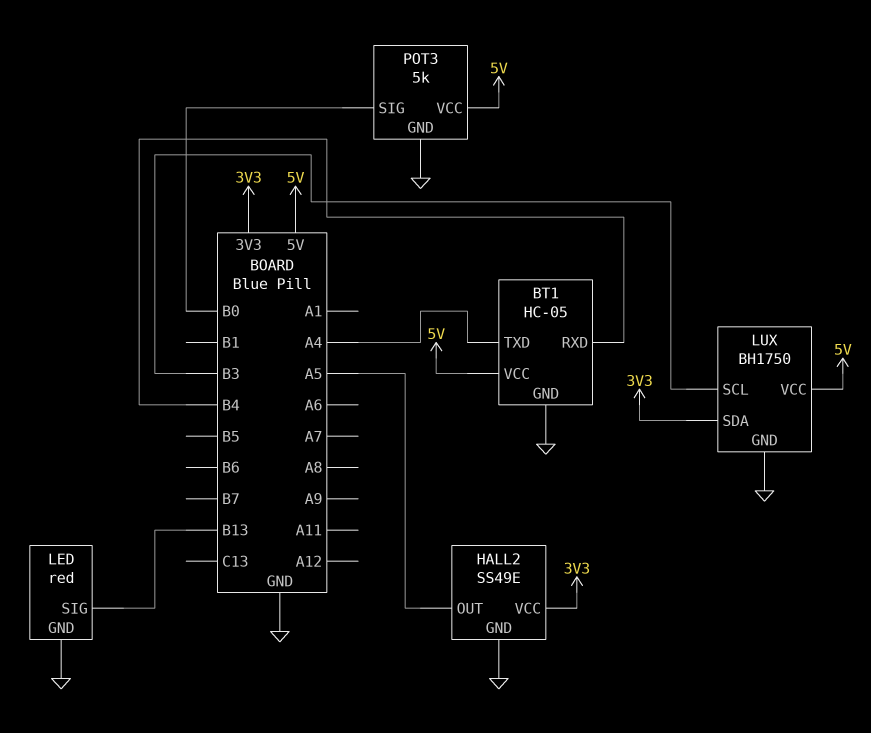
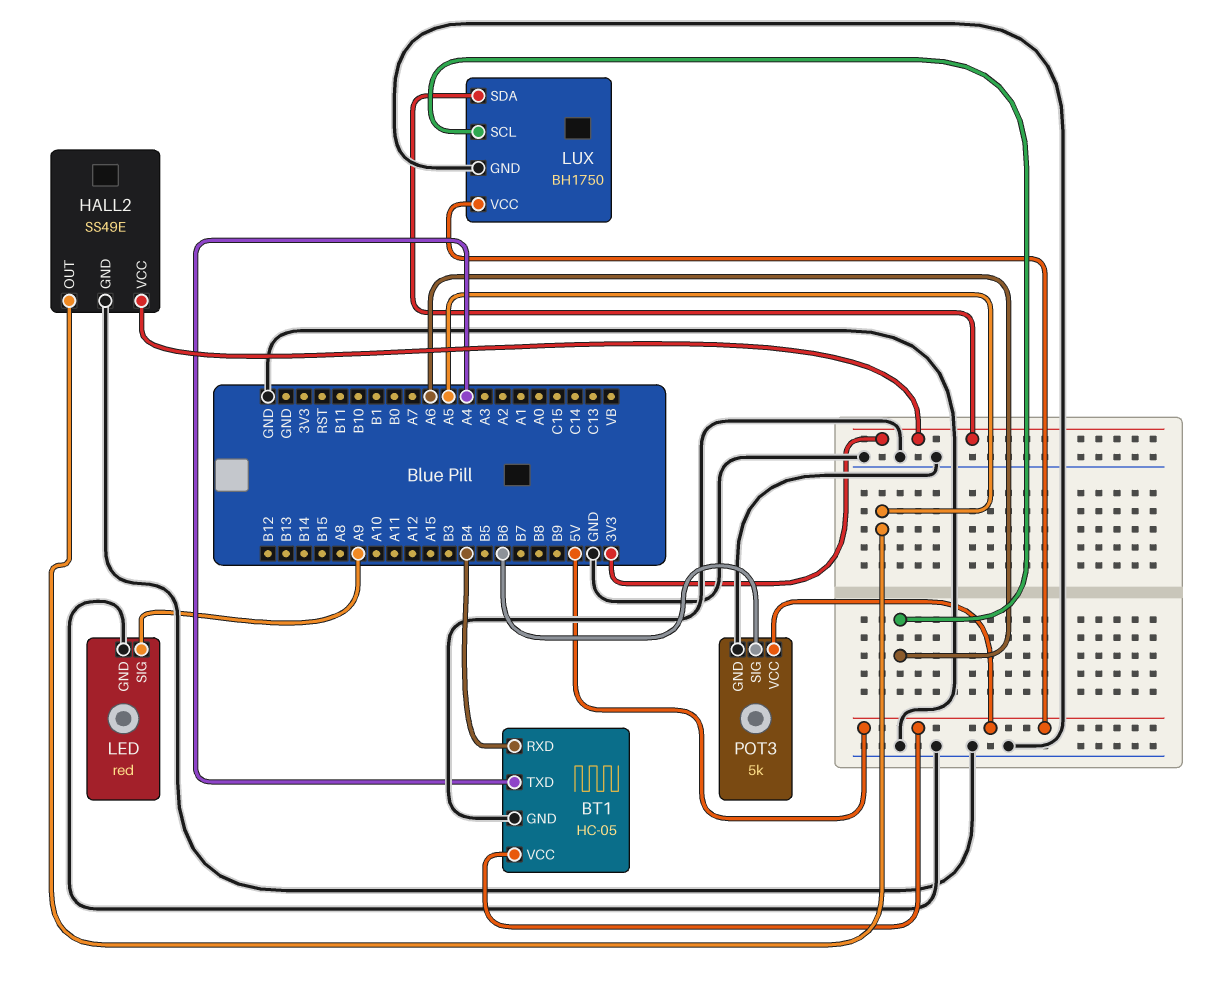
LED pin SIG: B13 -> A9
LUX pin SCL: B3 -> A6
POT3 pin SIG: B0 -> B6

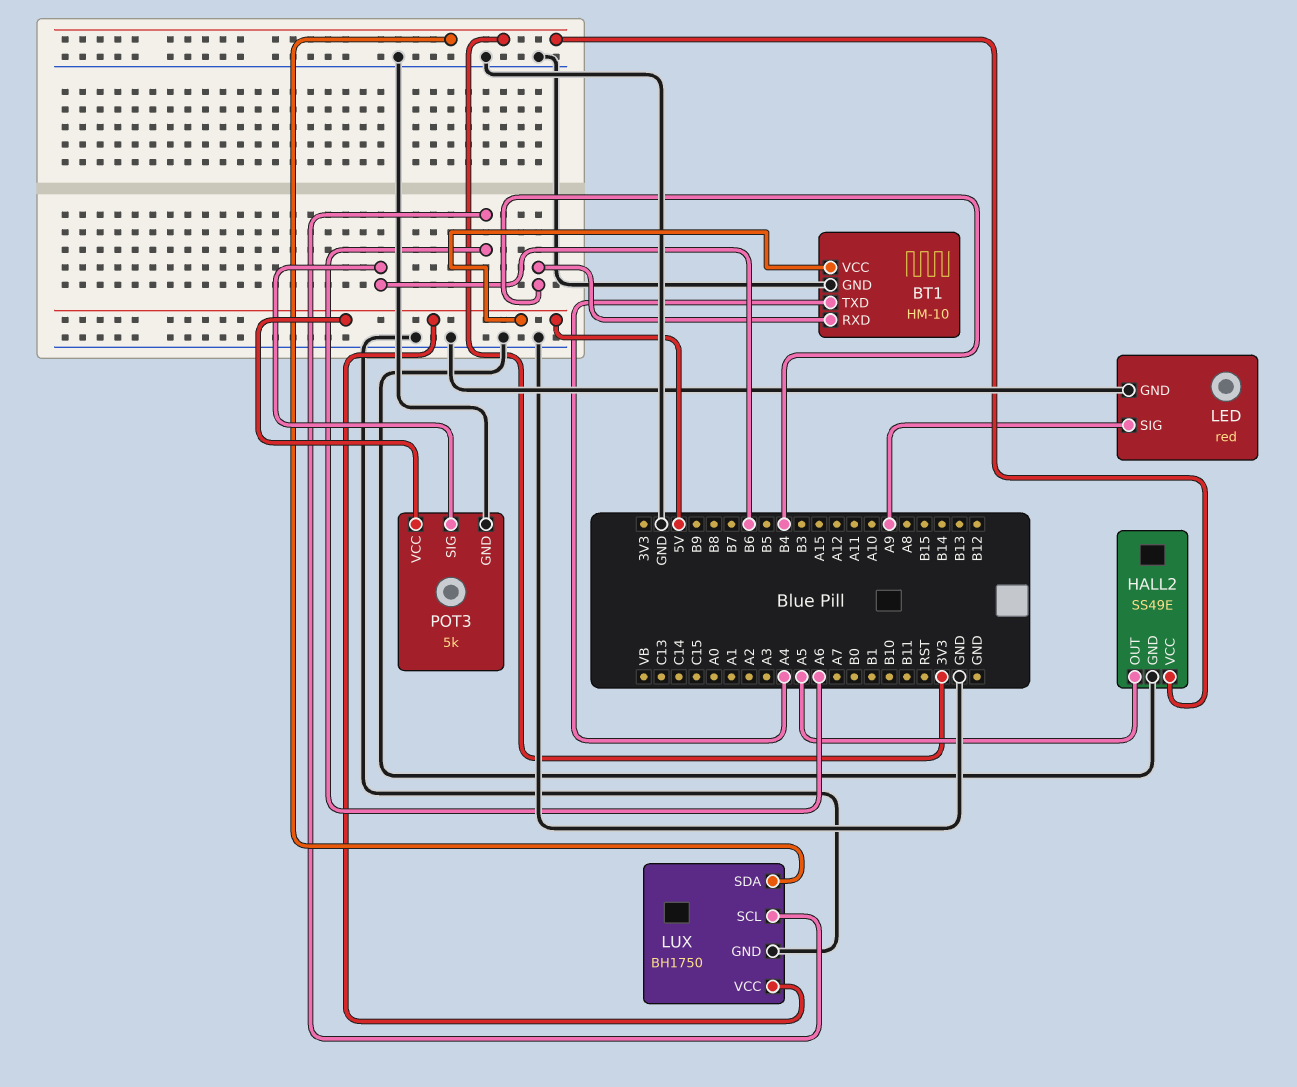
BT1: HC-05 -> HM-10

